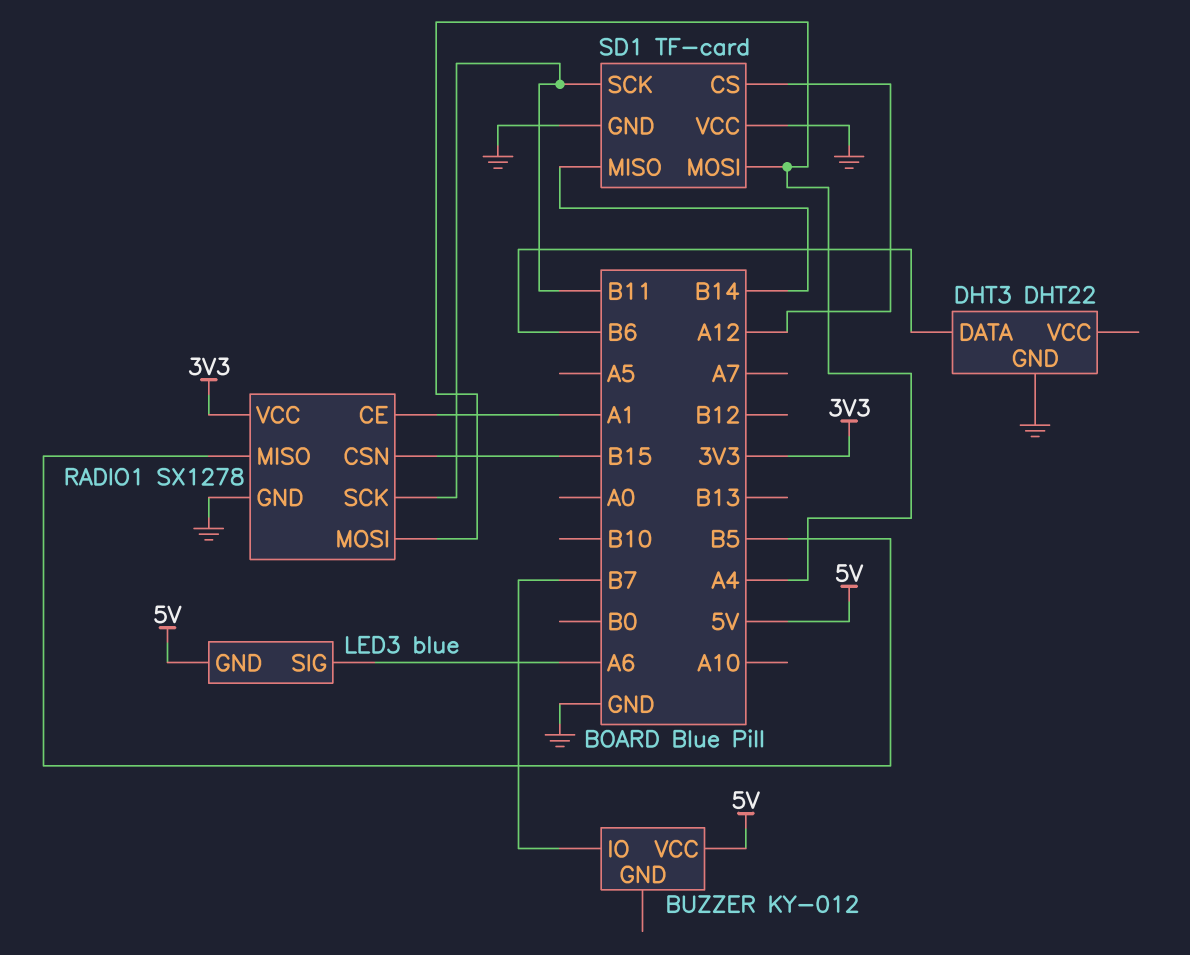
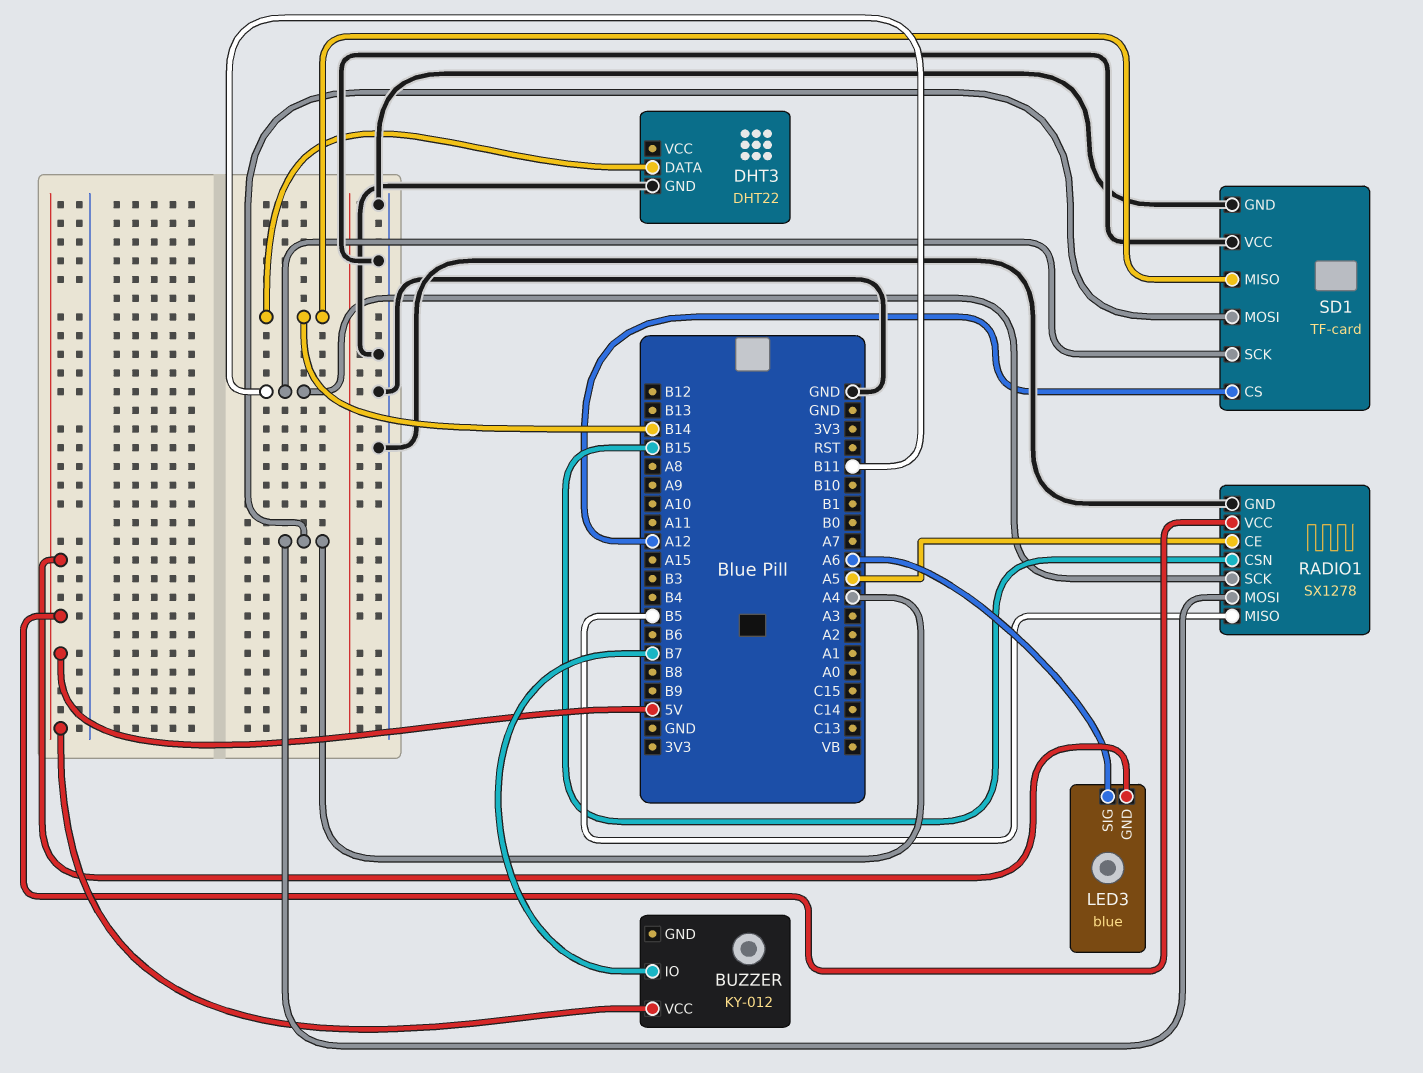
DHT3 pin DATA: B6 -> B14
RADIO1 pin CE: A1 -> A5
RADIO1 pin VCC: 3V3 -> 5V

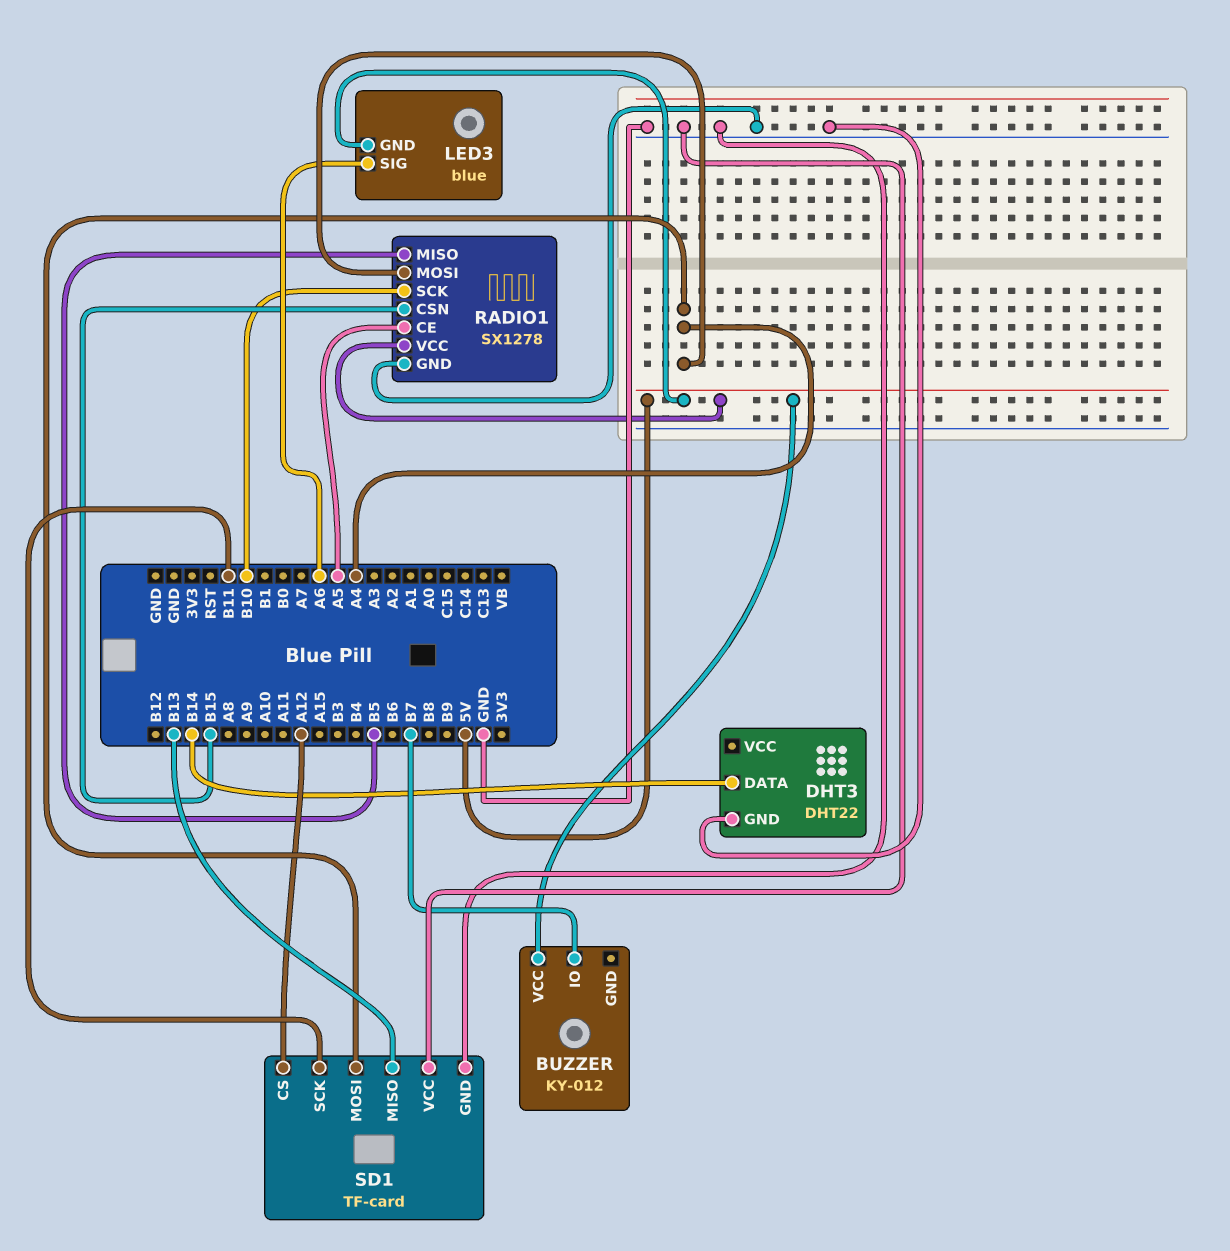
RADIO1 pin SCK: B11 -> B10
SD1 pin MISO: B14 -> B13

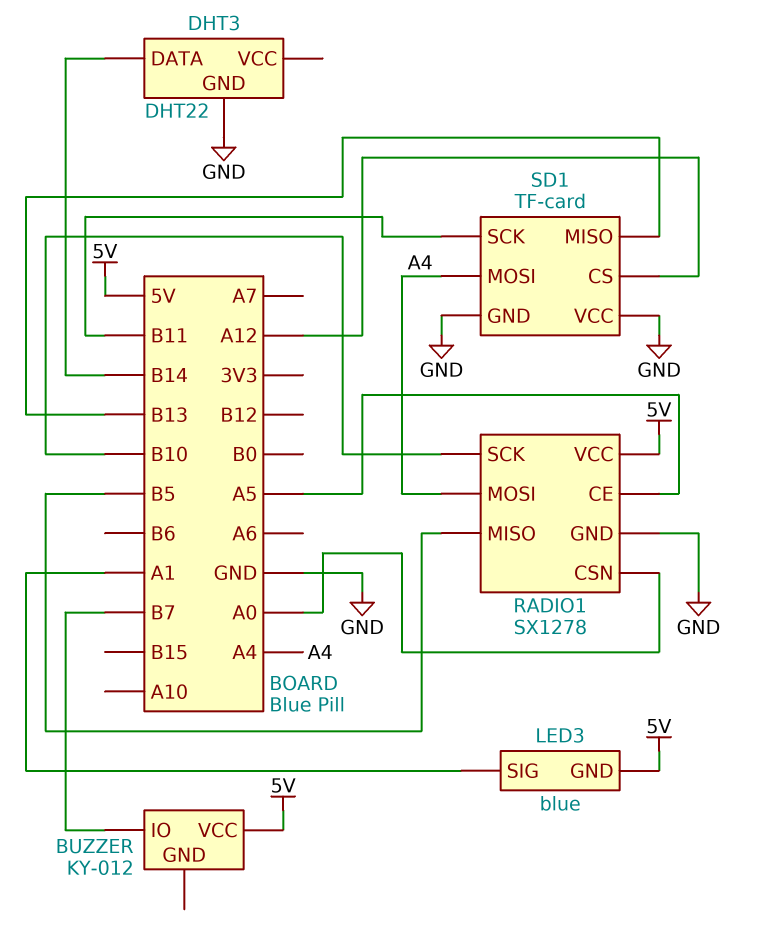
LED3 pin SIG: A6 -> A1
RADIO1 pin CSN: B15 -> A0

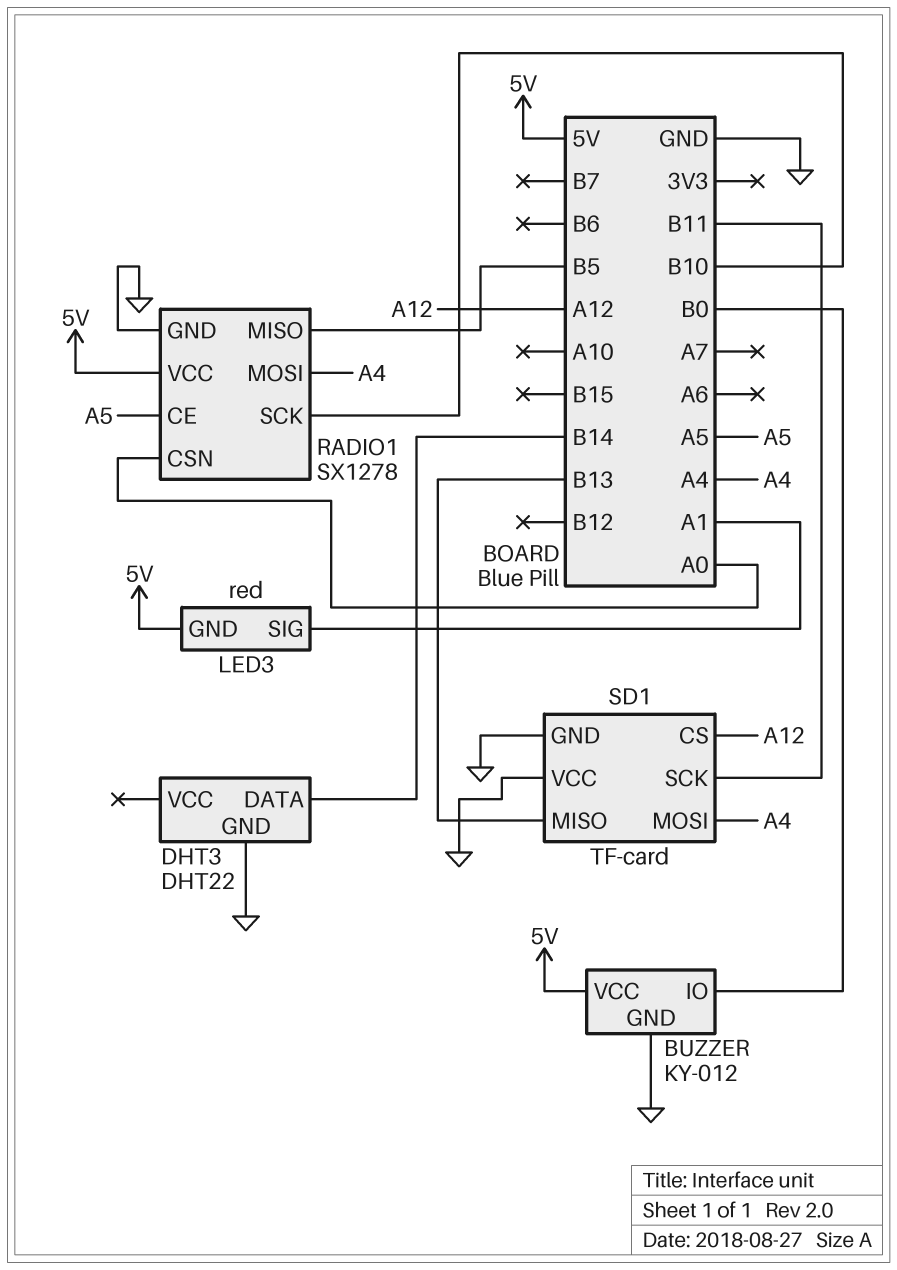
BUZZER pin GND: none -> GND
BUZZER pin IO: B7 -> B0
LED3: blue -> red

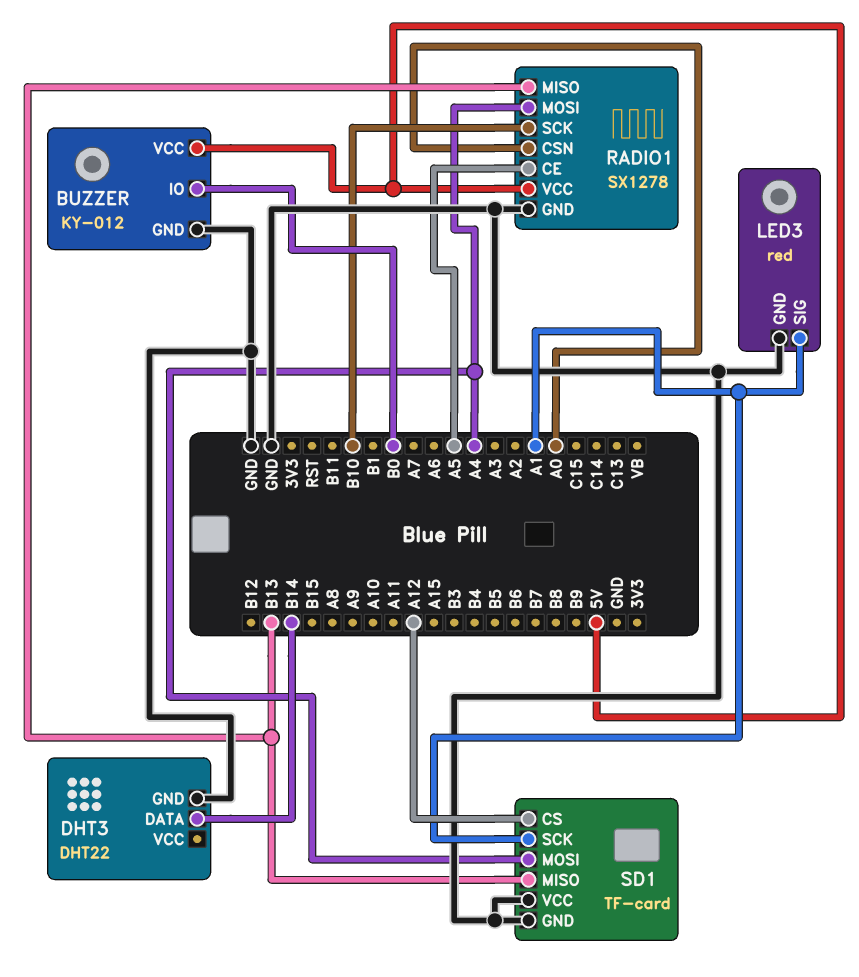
LED3 pin GND: 5V -> GND
RADIO1 pin MISO: B5 -> B13
SD1 pin SCK: B11 -> A1

